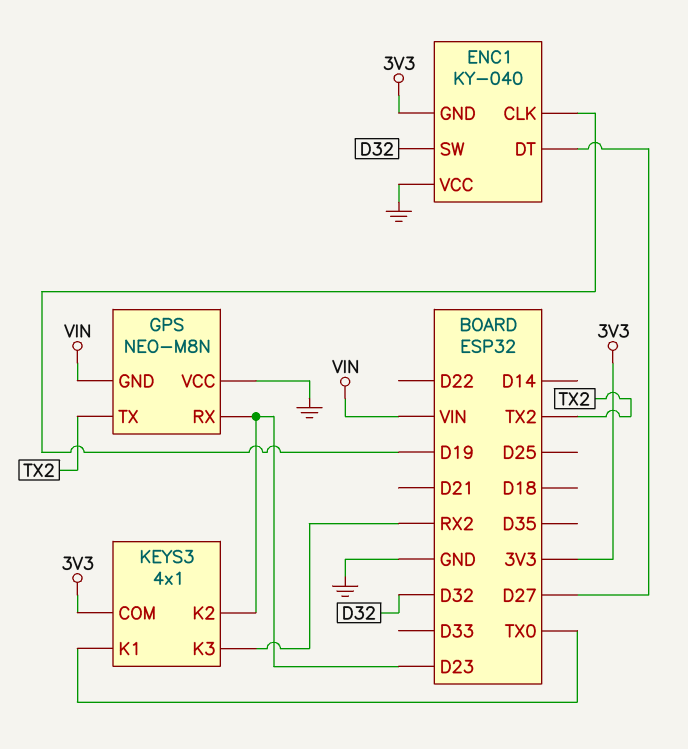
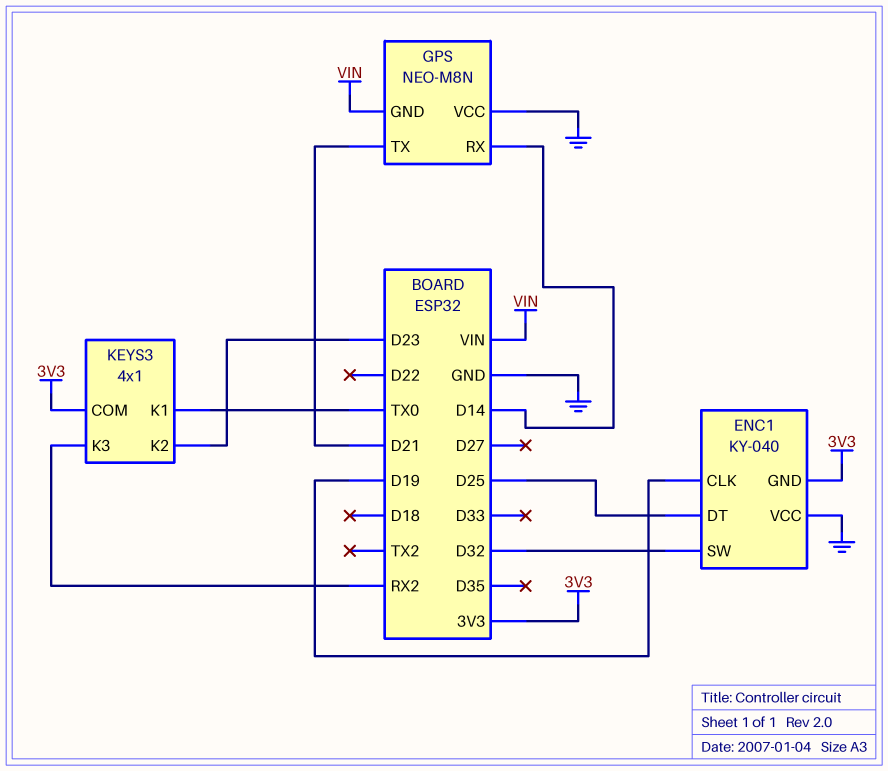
ENC1 pin DT: D27 -> D25
GPS pin RX: D23 -> D14
GPS pin TX: TX2 -> D21

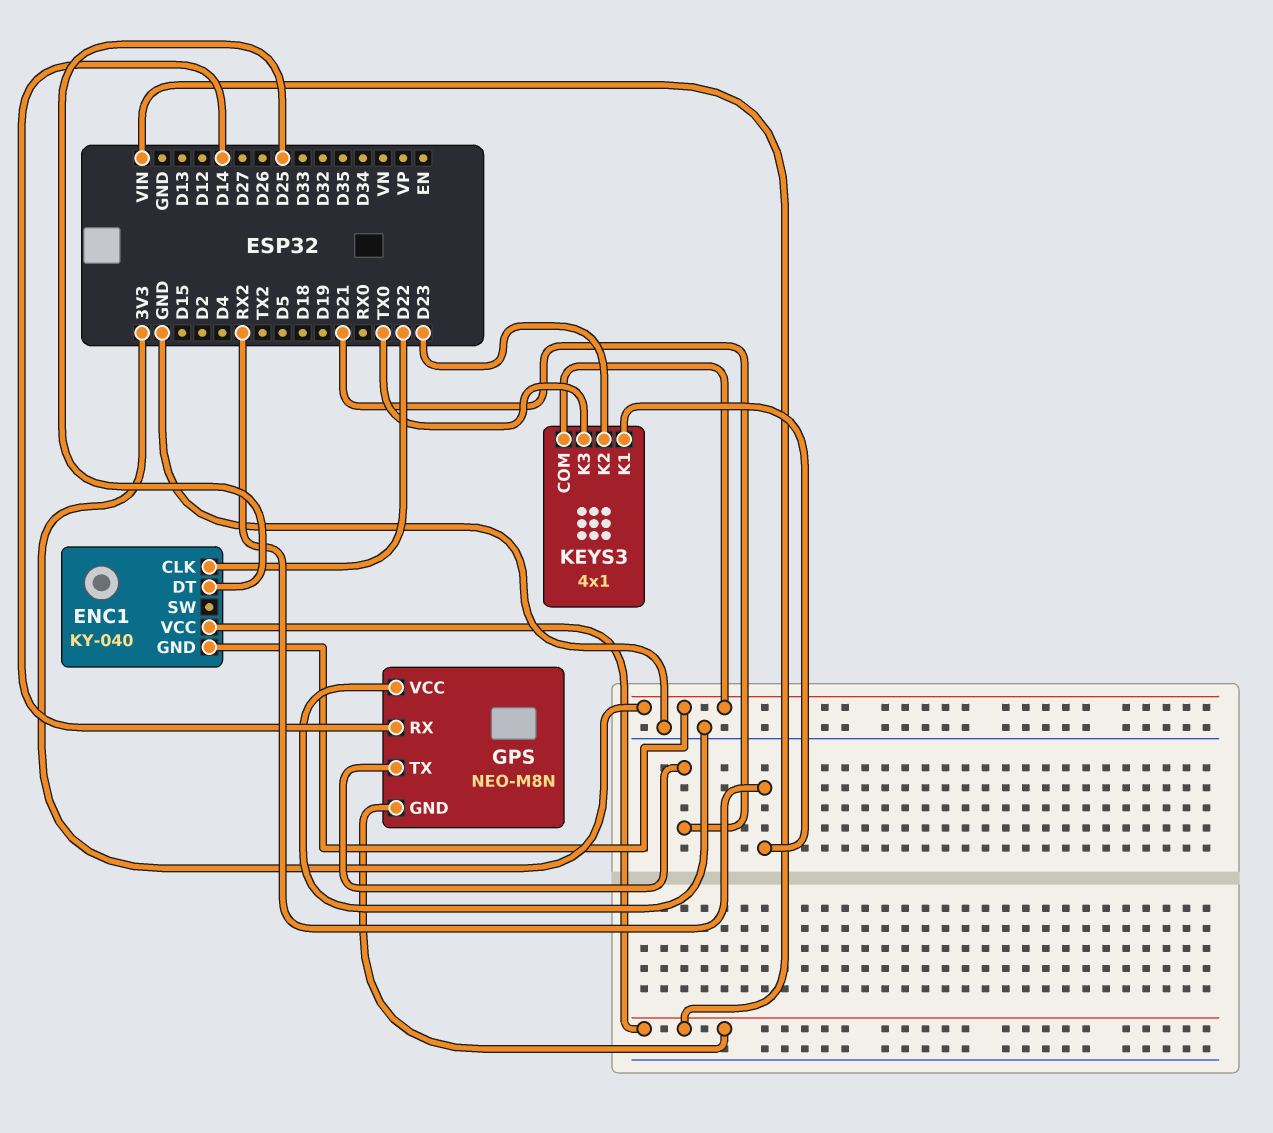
ENC1 pin CLK: D19 -> D22
ENC1 pin SW: D32 -> none
ENC1 pin VCC: GND -> VIN
KEYS3 pin K1: TX0 -> RX2
KEYS3 pin K3: RX2 -> TX0

